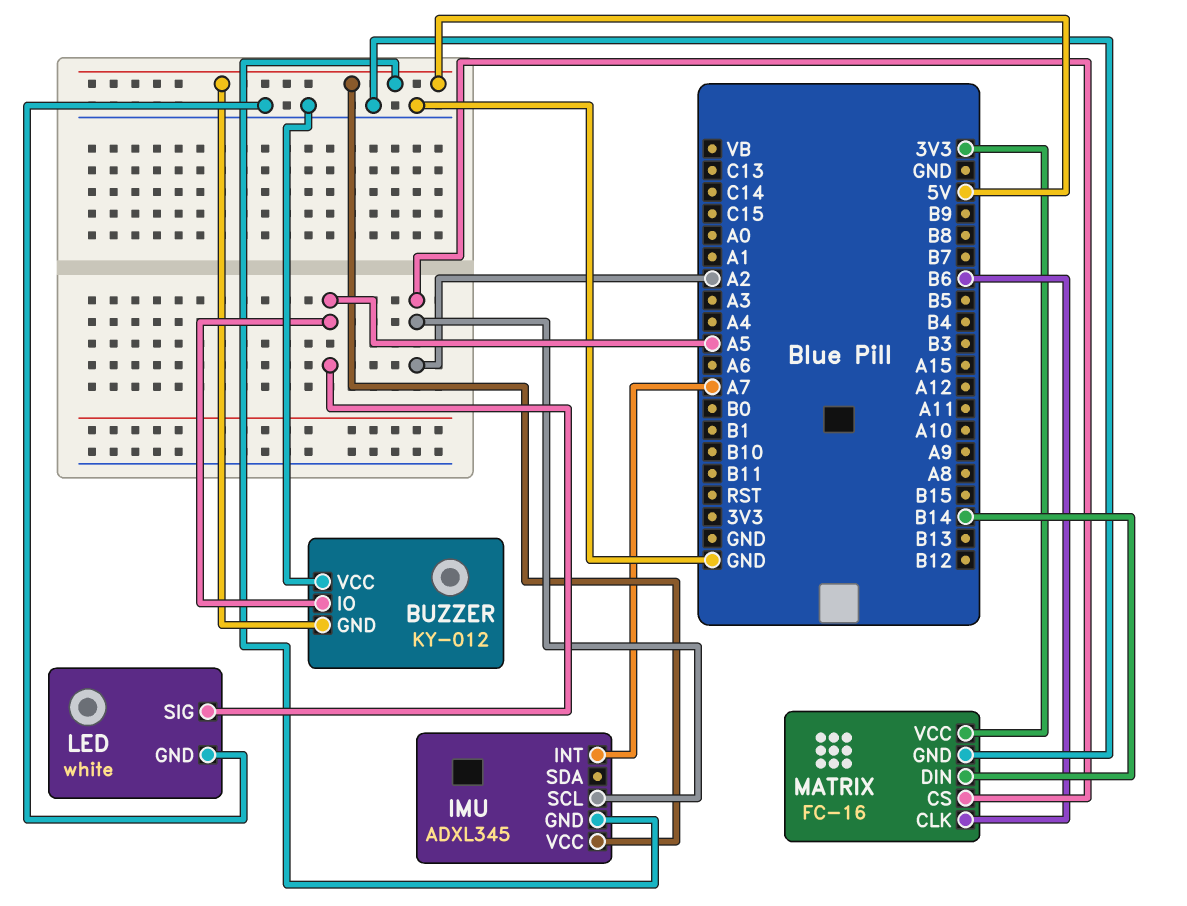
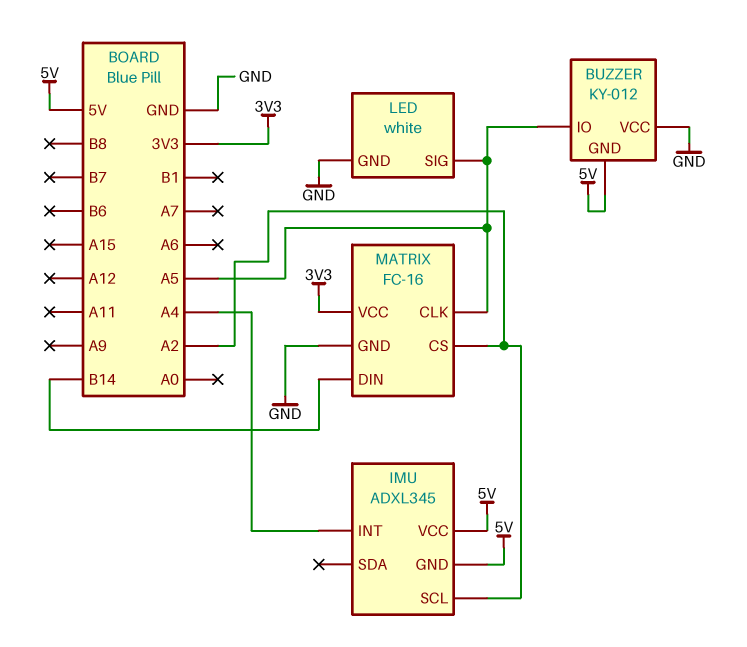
IMU pin INT: A7 -> A4
MATRIX pin CLK: B6 -> A5

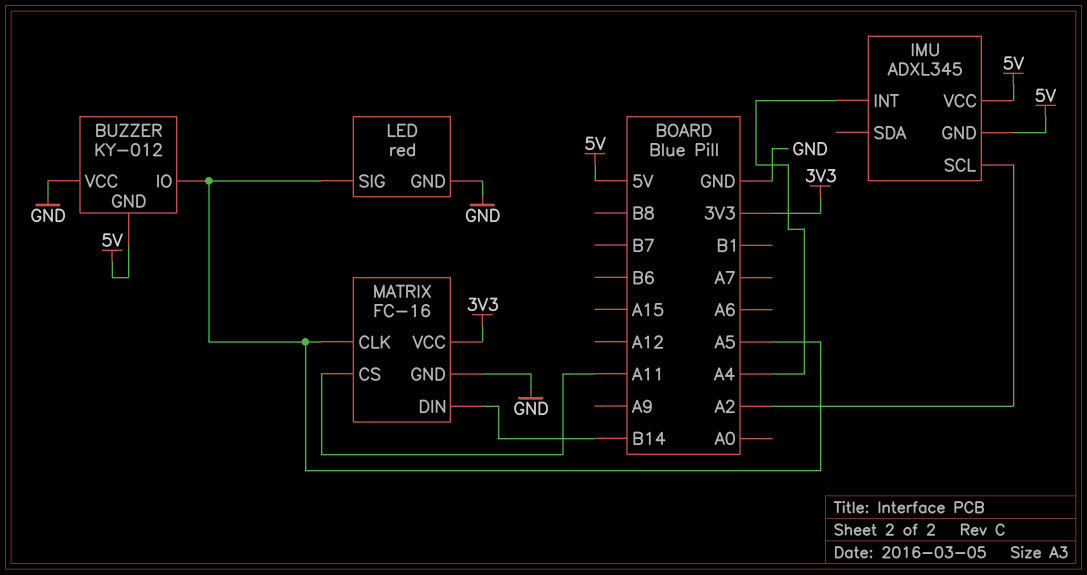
LED: white -> red
MATRIX pin CS: A2 -> A11

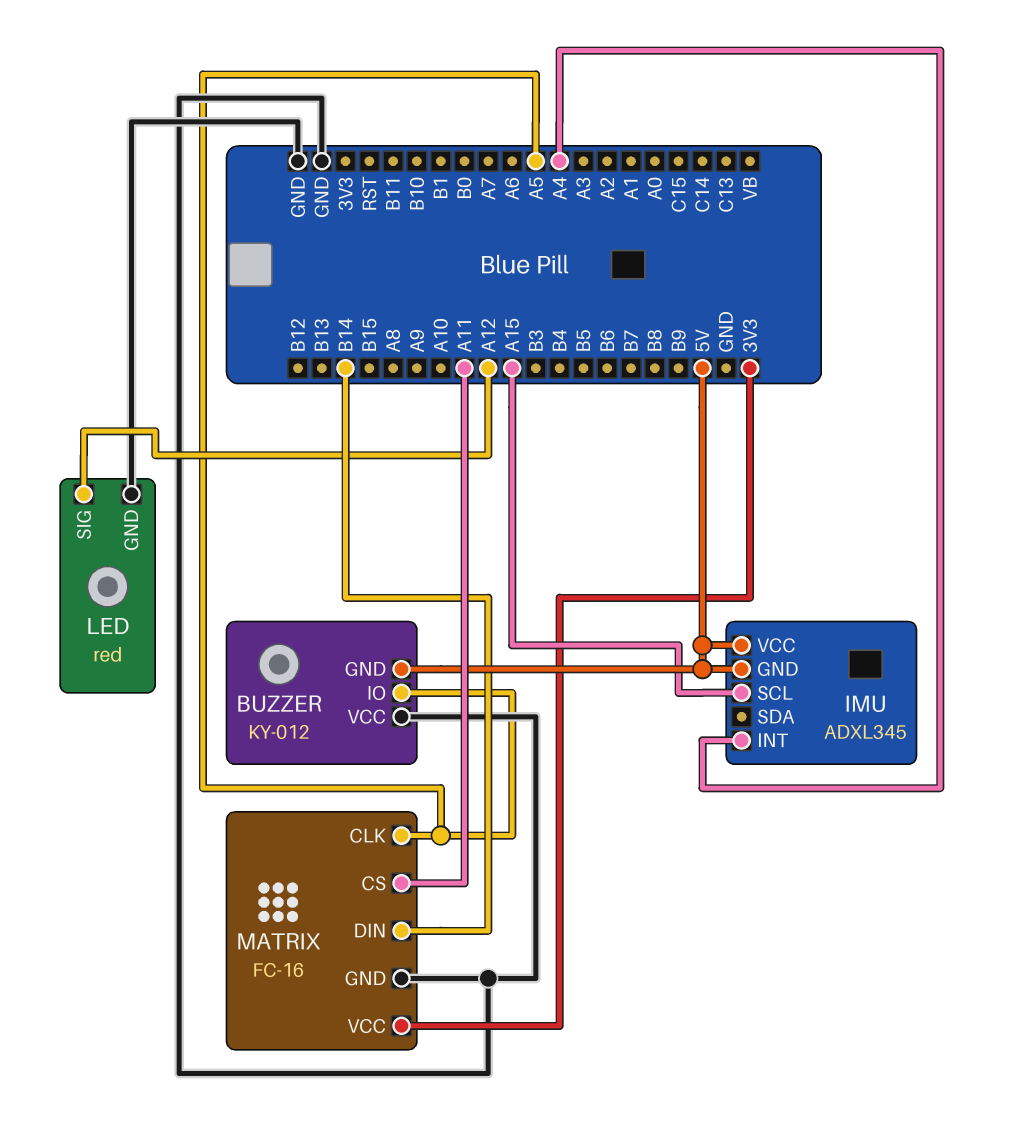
IMU pin SCL: A2 -> A15
LED pin SIG: A5 -> A12

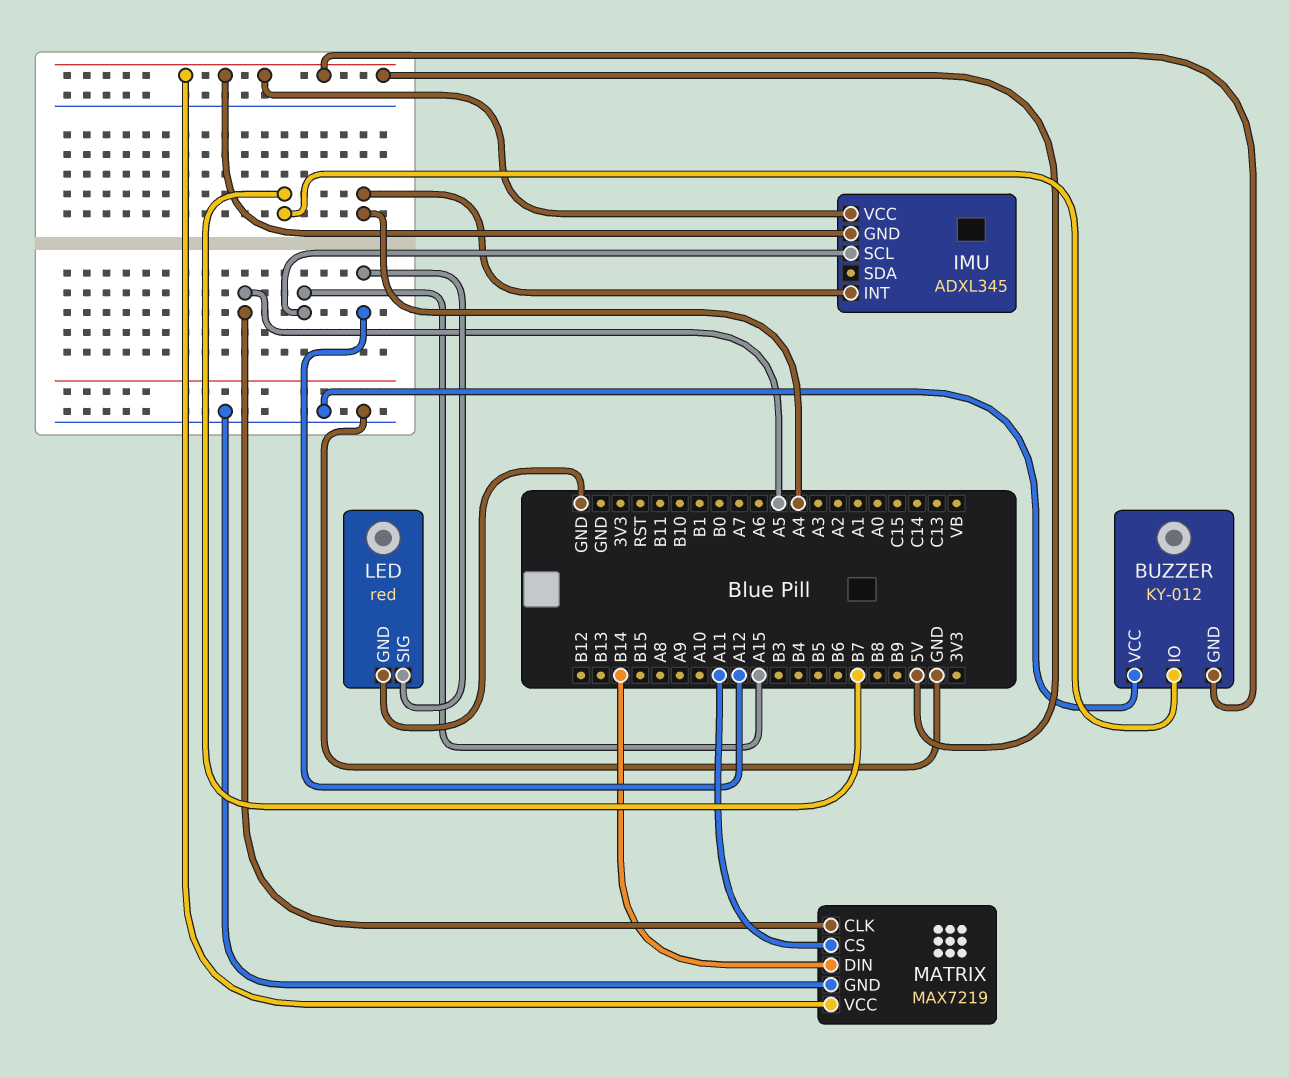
BUZZER pin IO: A5 -> B7
MATRIX: FC-16 -> MAX7219
MATRIX pin VCC: 3V3 -> 5V

